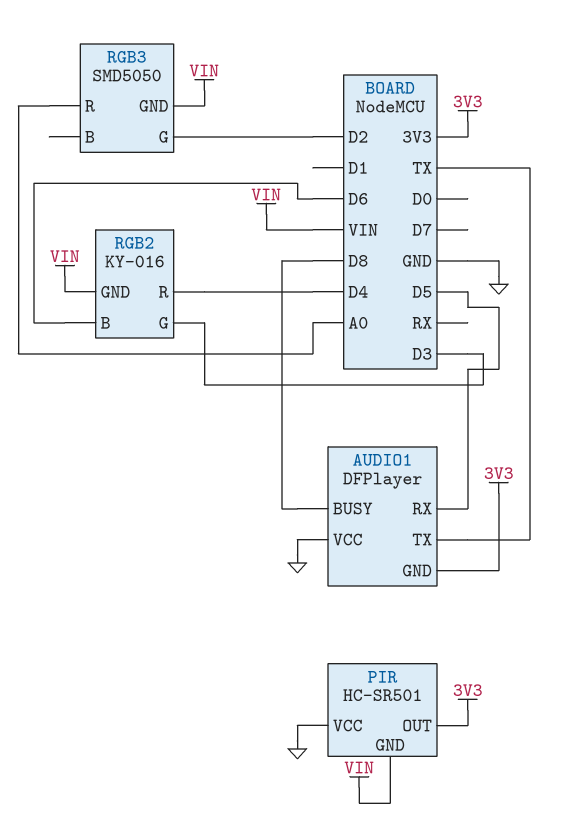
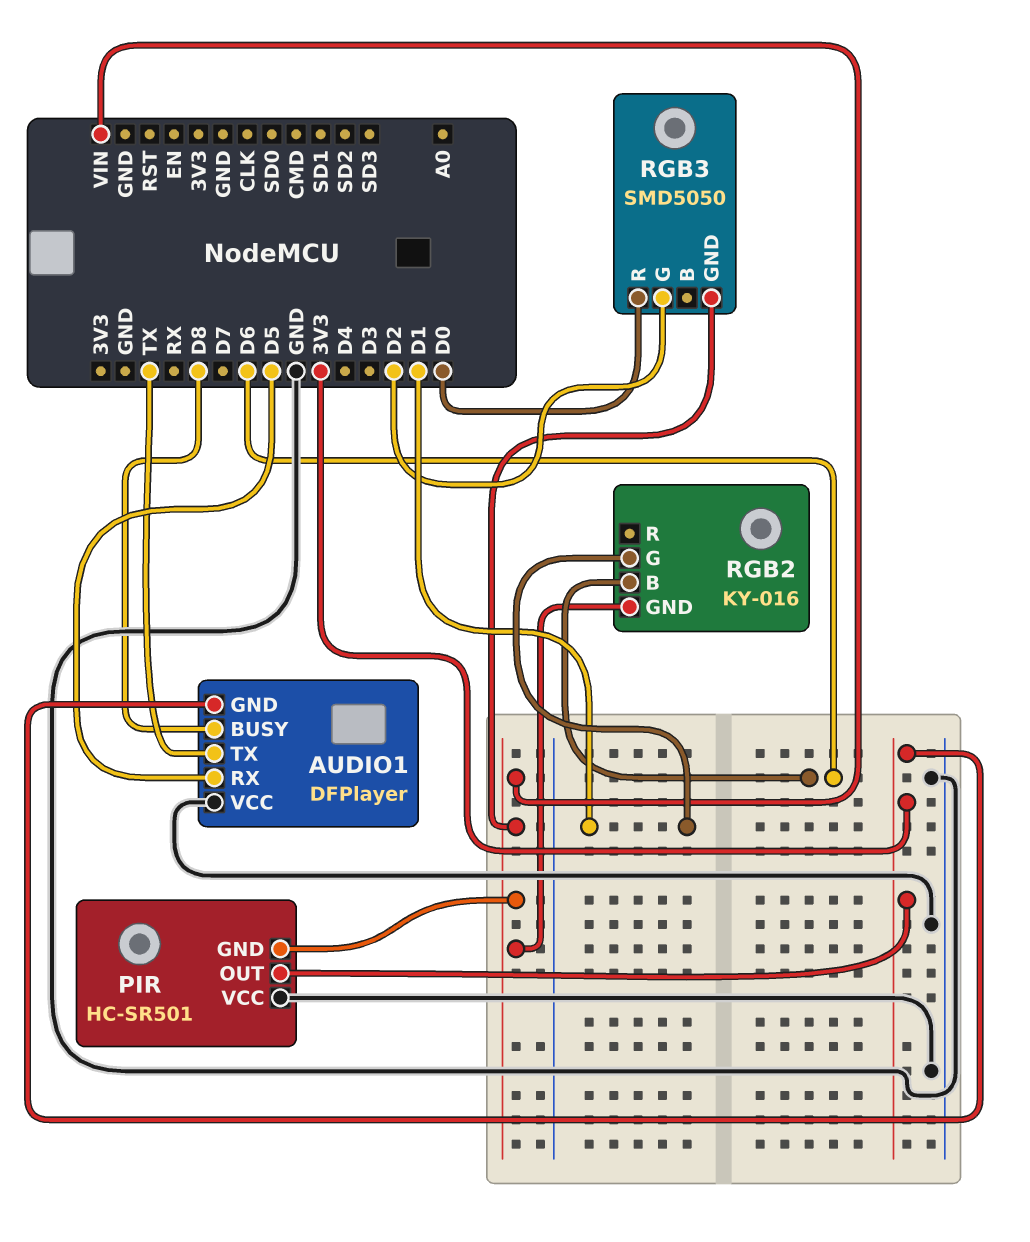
RGB2 pin G: D3 -> D1
RGB2 pin R: D4 -> none
RGB3 pin R: A0 -> D0

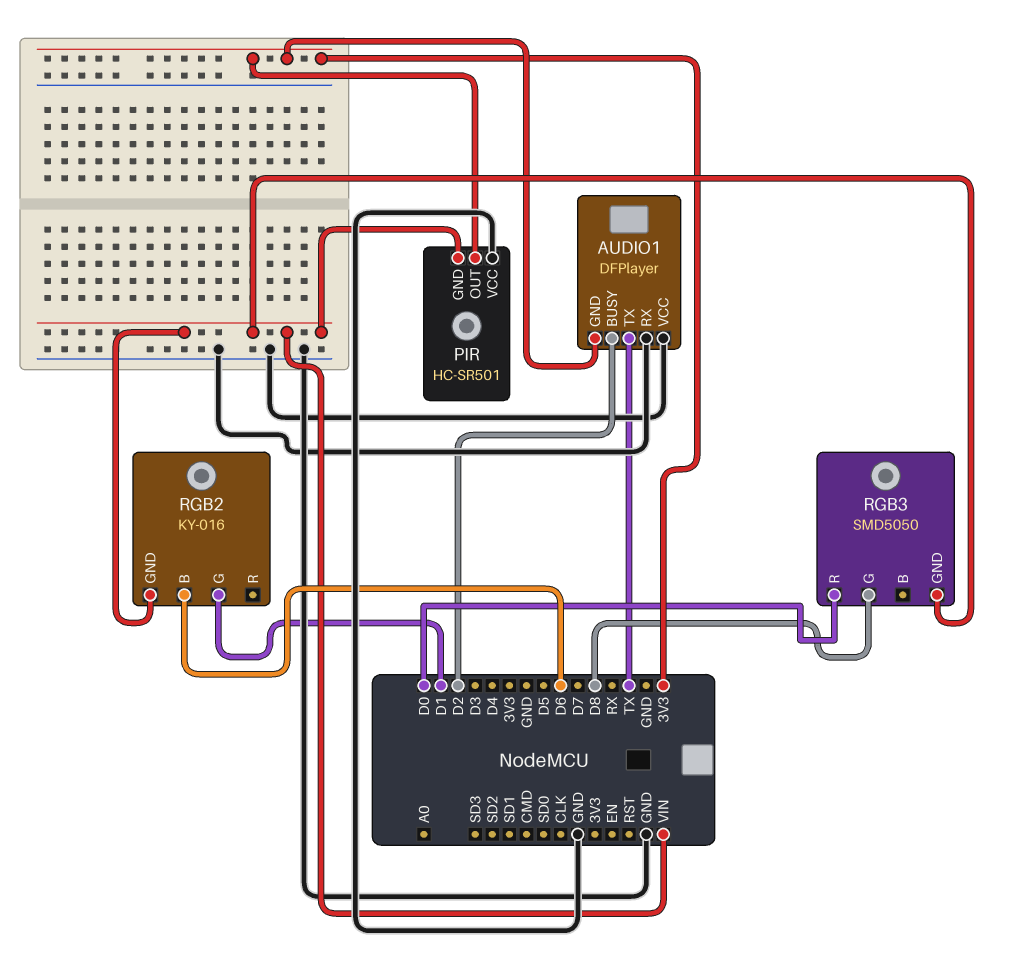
AUDIO1 pin BUSY: D8 -> D2
AUDIO1 pin RX: D5 -> GND
RGB3 pin G: D2 -> D8

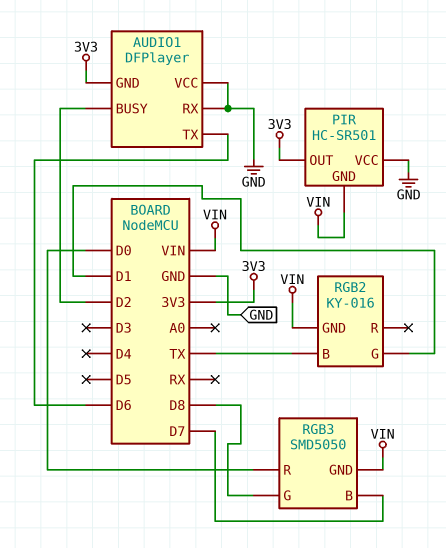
AUDIO1 pin TX: TX -> D6
RGB2 pin B: D6 -> TX
RGB3 pin B: none -> D7

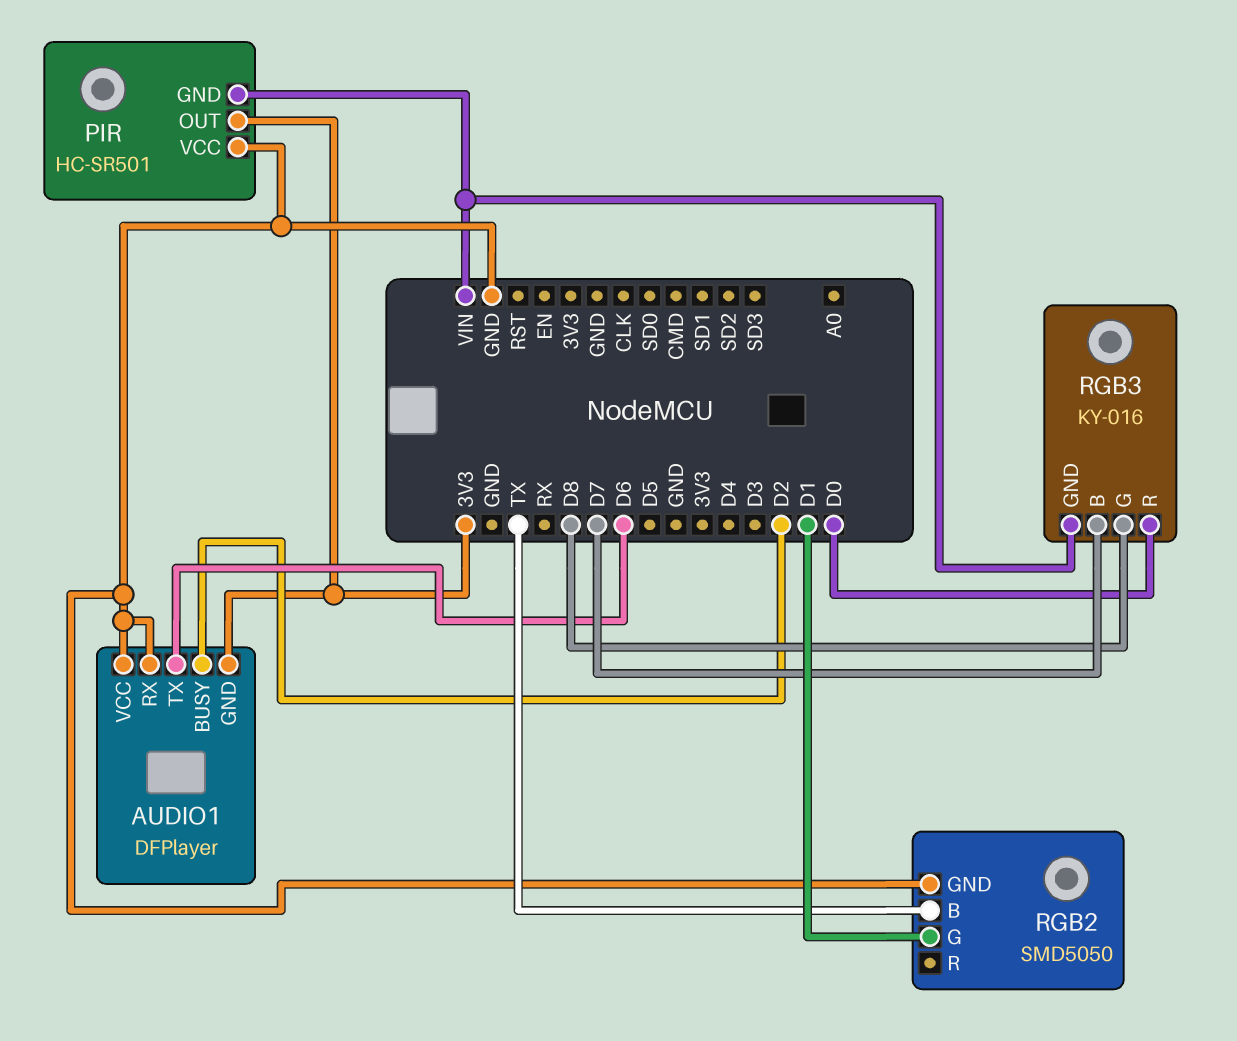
RGB2: KY-016 -> SMD5050
RGB2 pin GND: VIN -> GND
RGB3: SMD5050 -> KY-016

